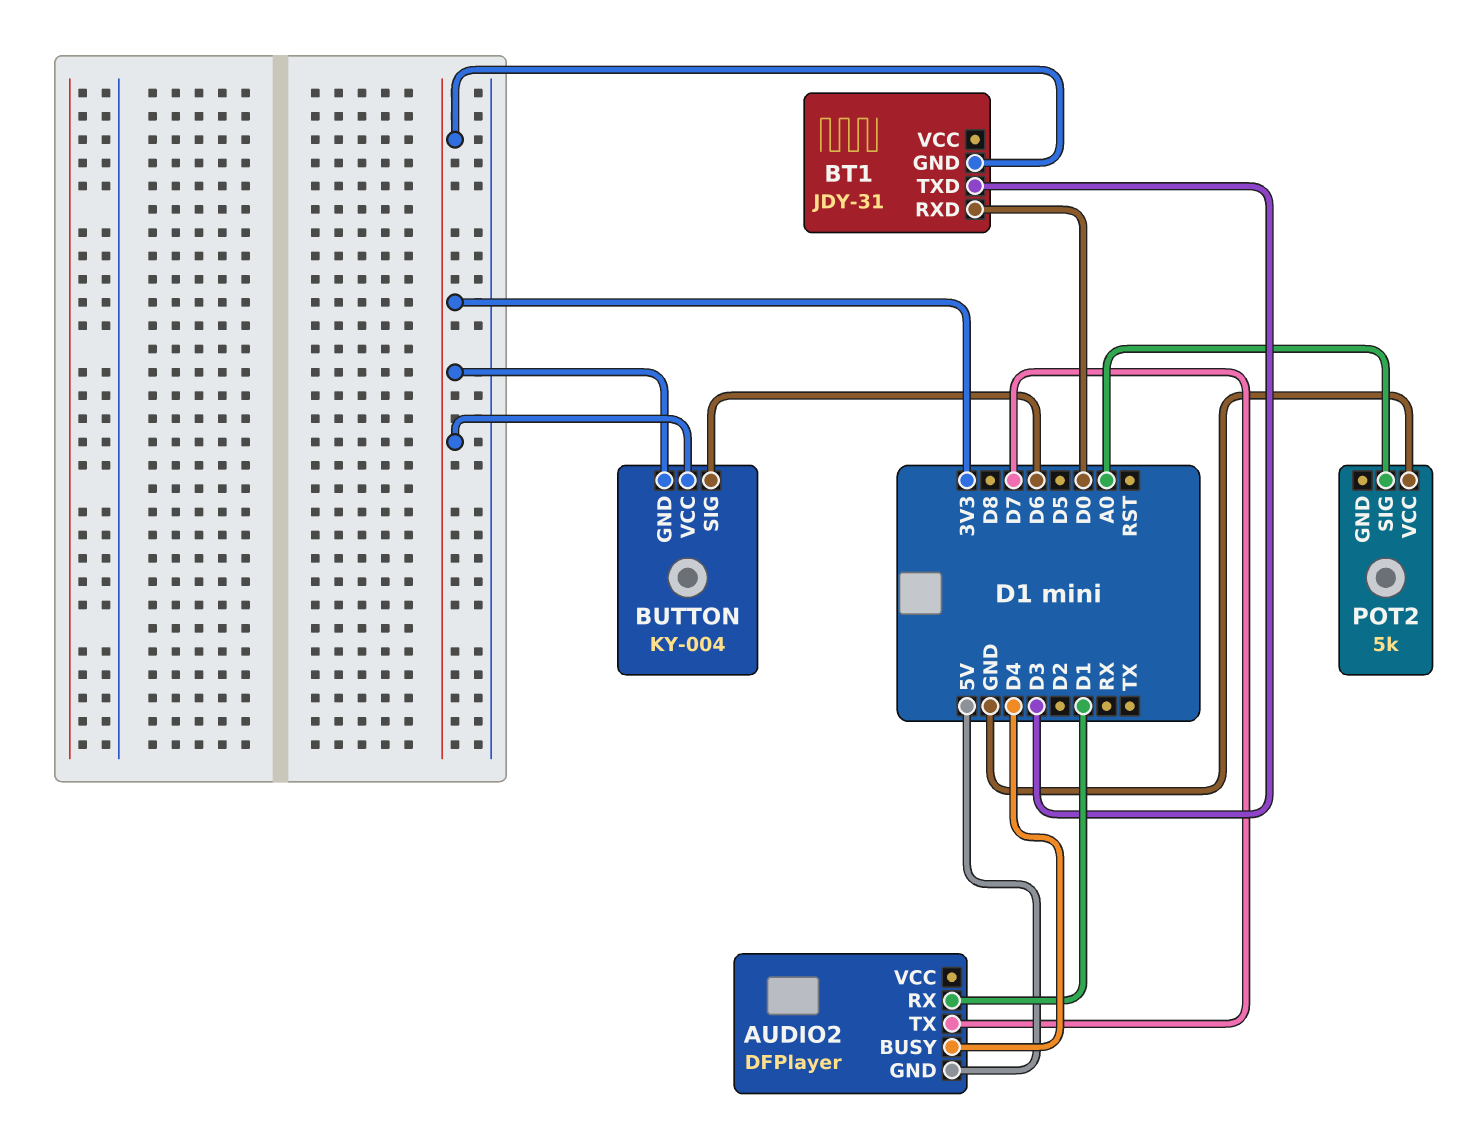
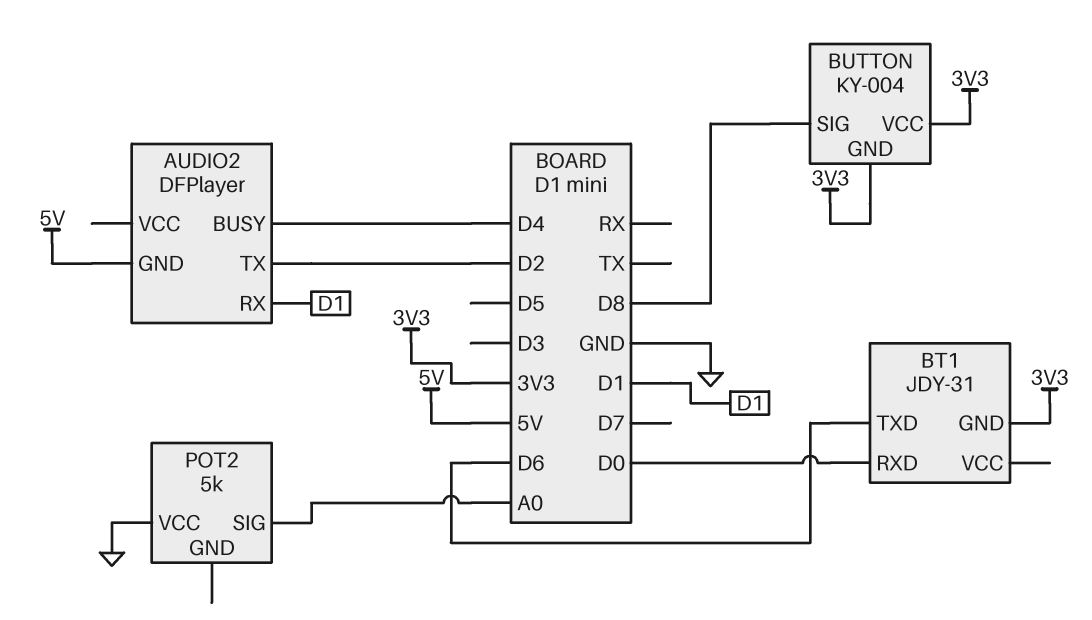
AUDIO2 pin TX: D7 -> D2
BT1 pin TXD: D3 -> D6
BUTTON pin SIG: D6 -> D8

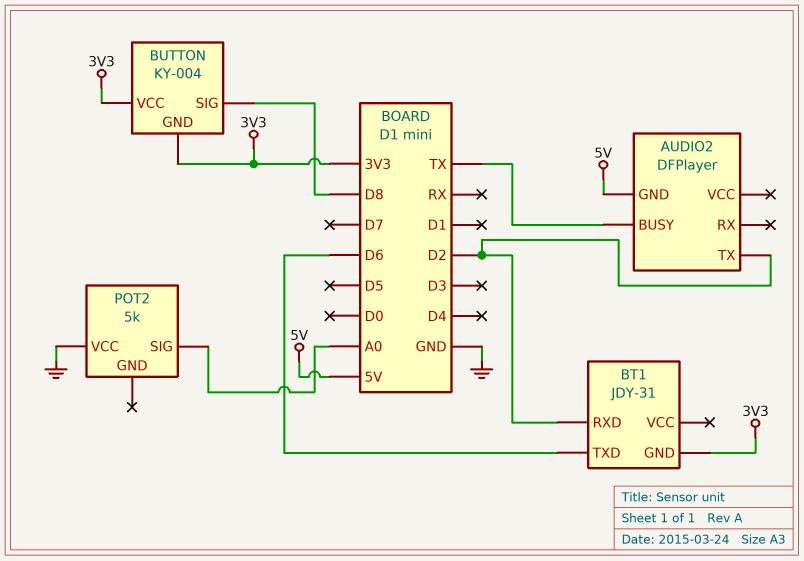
AUDIO2 pin BUSY: D4 -> TX
AUDIO2 pin RX: D1 -> none
BT1 pin RXD: D0 -> D2

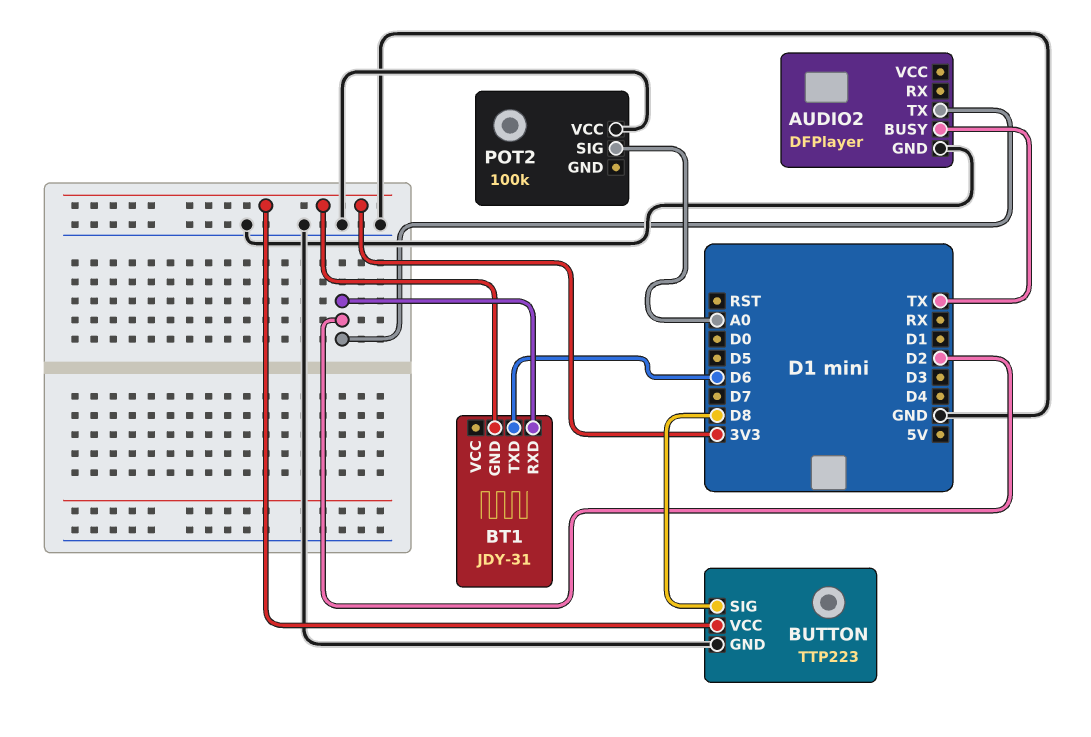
AUDIO2 pin GND: 5V -> GND
BUTTON: KY-004 -> TTP223
BUTTON pin GND: 3V3 -> GND
POT2: 5k -> 100k

